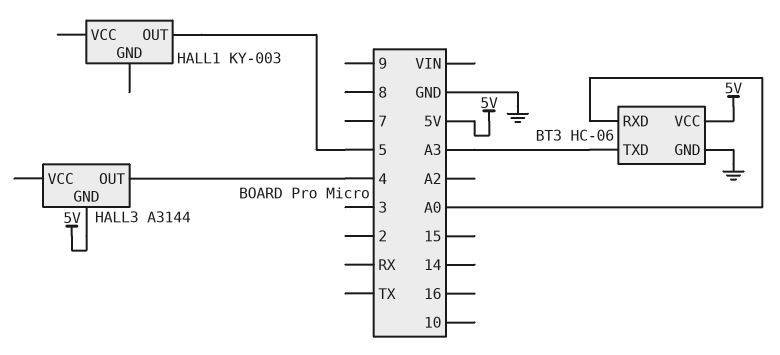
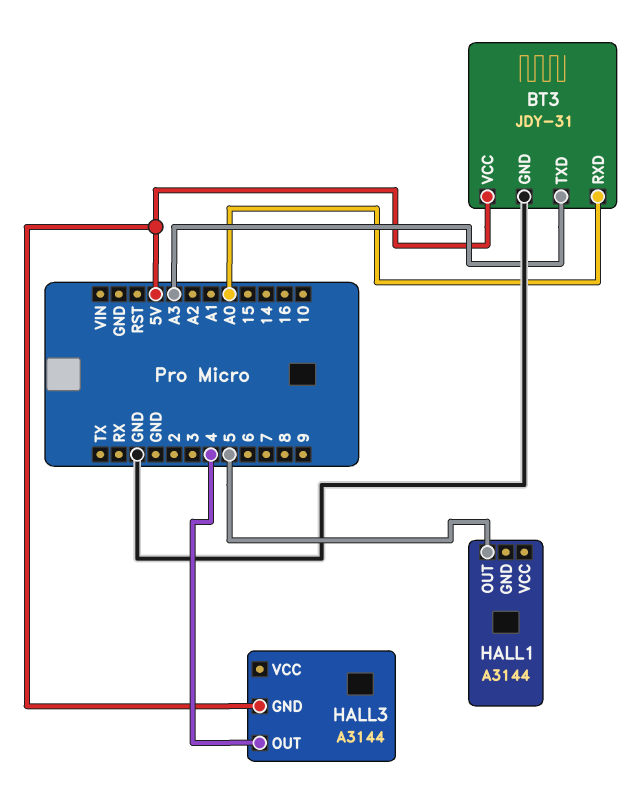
BT3: HC-06 -> JDY-31
HALL1: KY-003 -> A3144

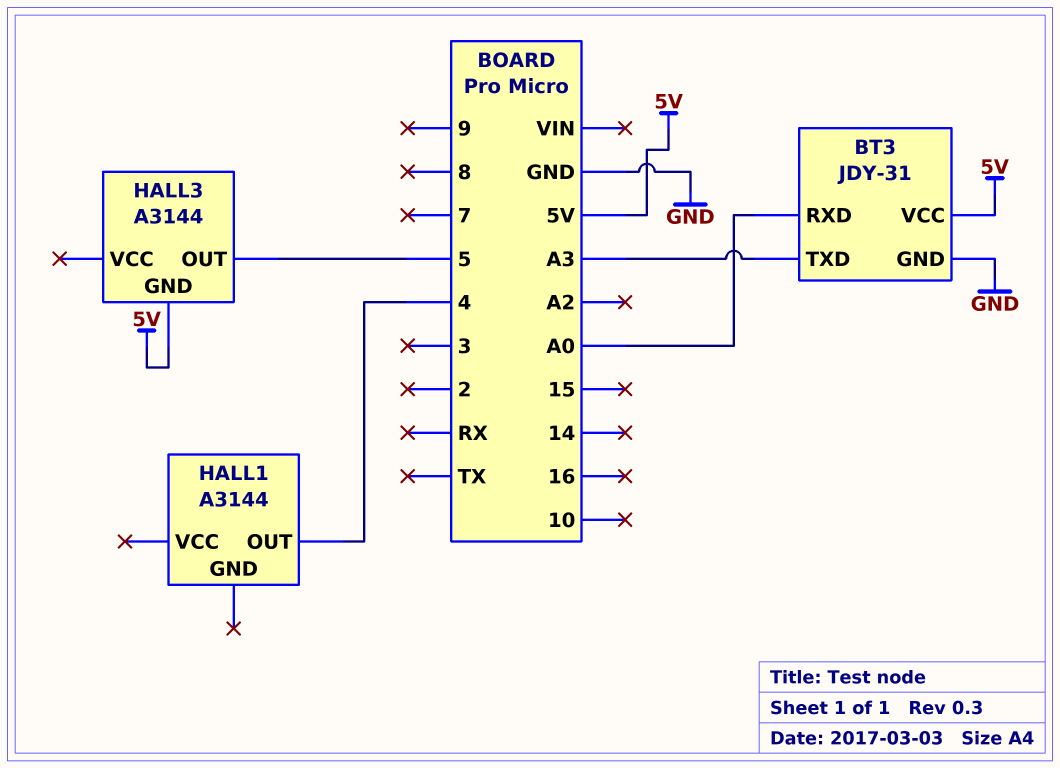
HALL1 pin OUT: 5 -> 4
HALL3 pin OUT: 4 -> 5

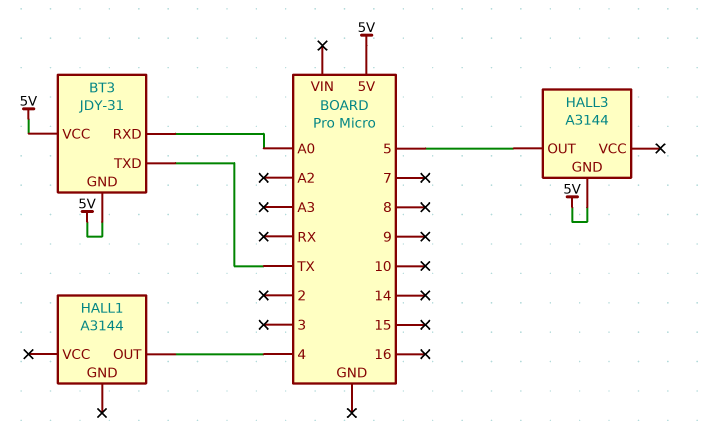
BT3 pin GND: GND -> 5V
BT3 pin TXD: A3 -> TX

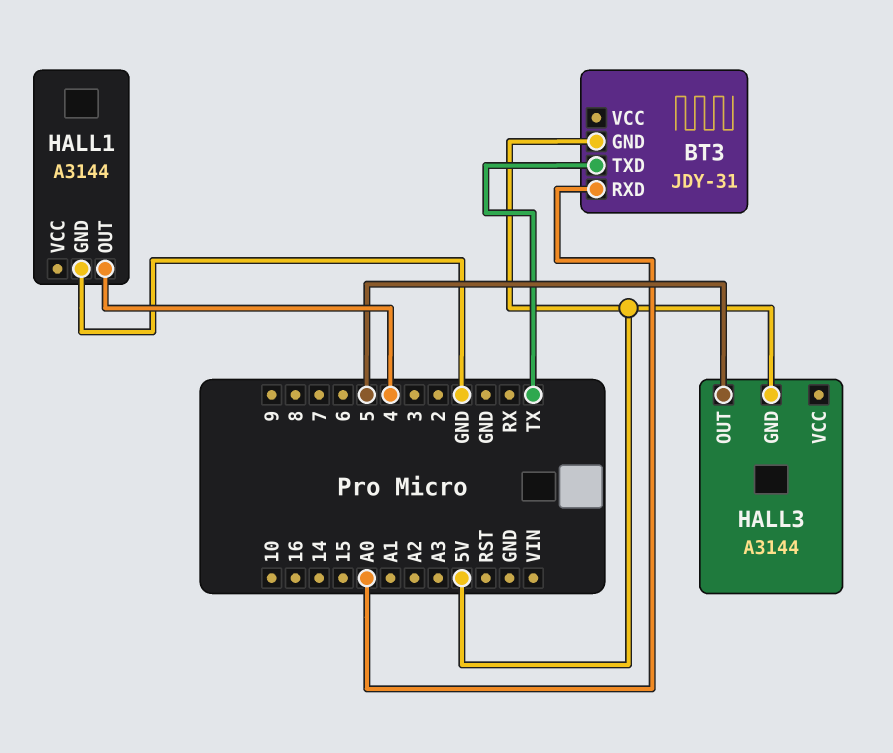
BT3 pin VCC: 5V -> none
HALL1 pin GND: none -> GND

